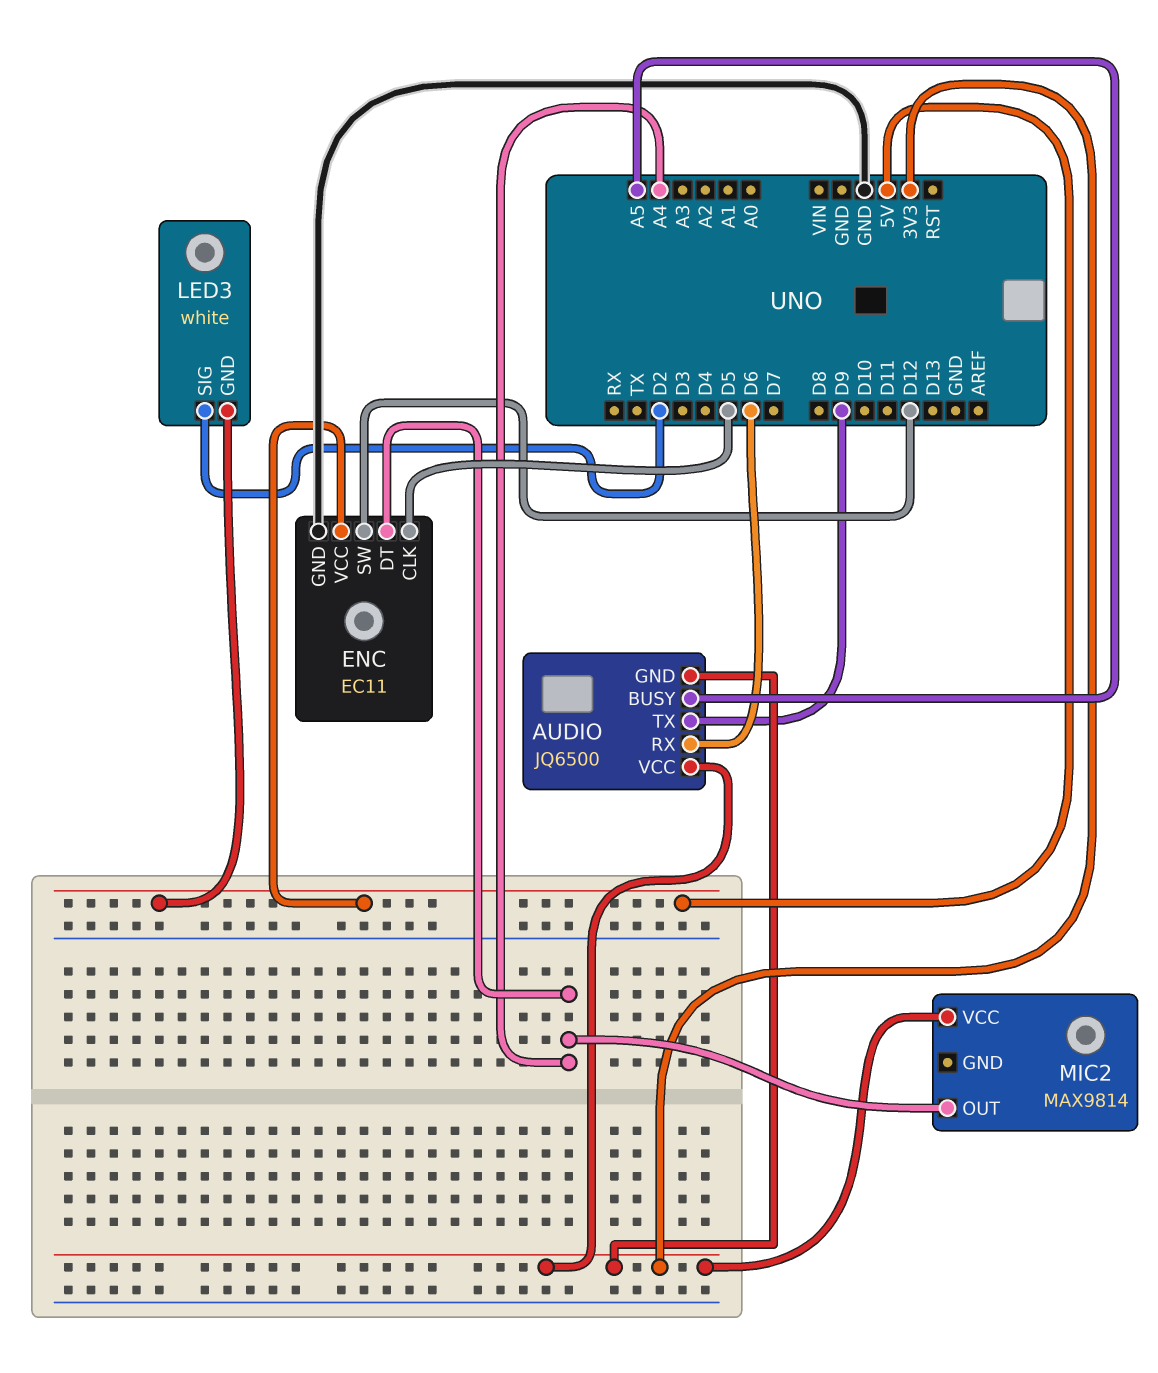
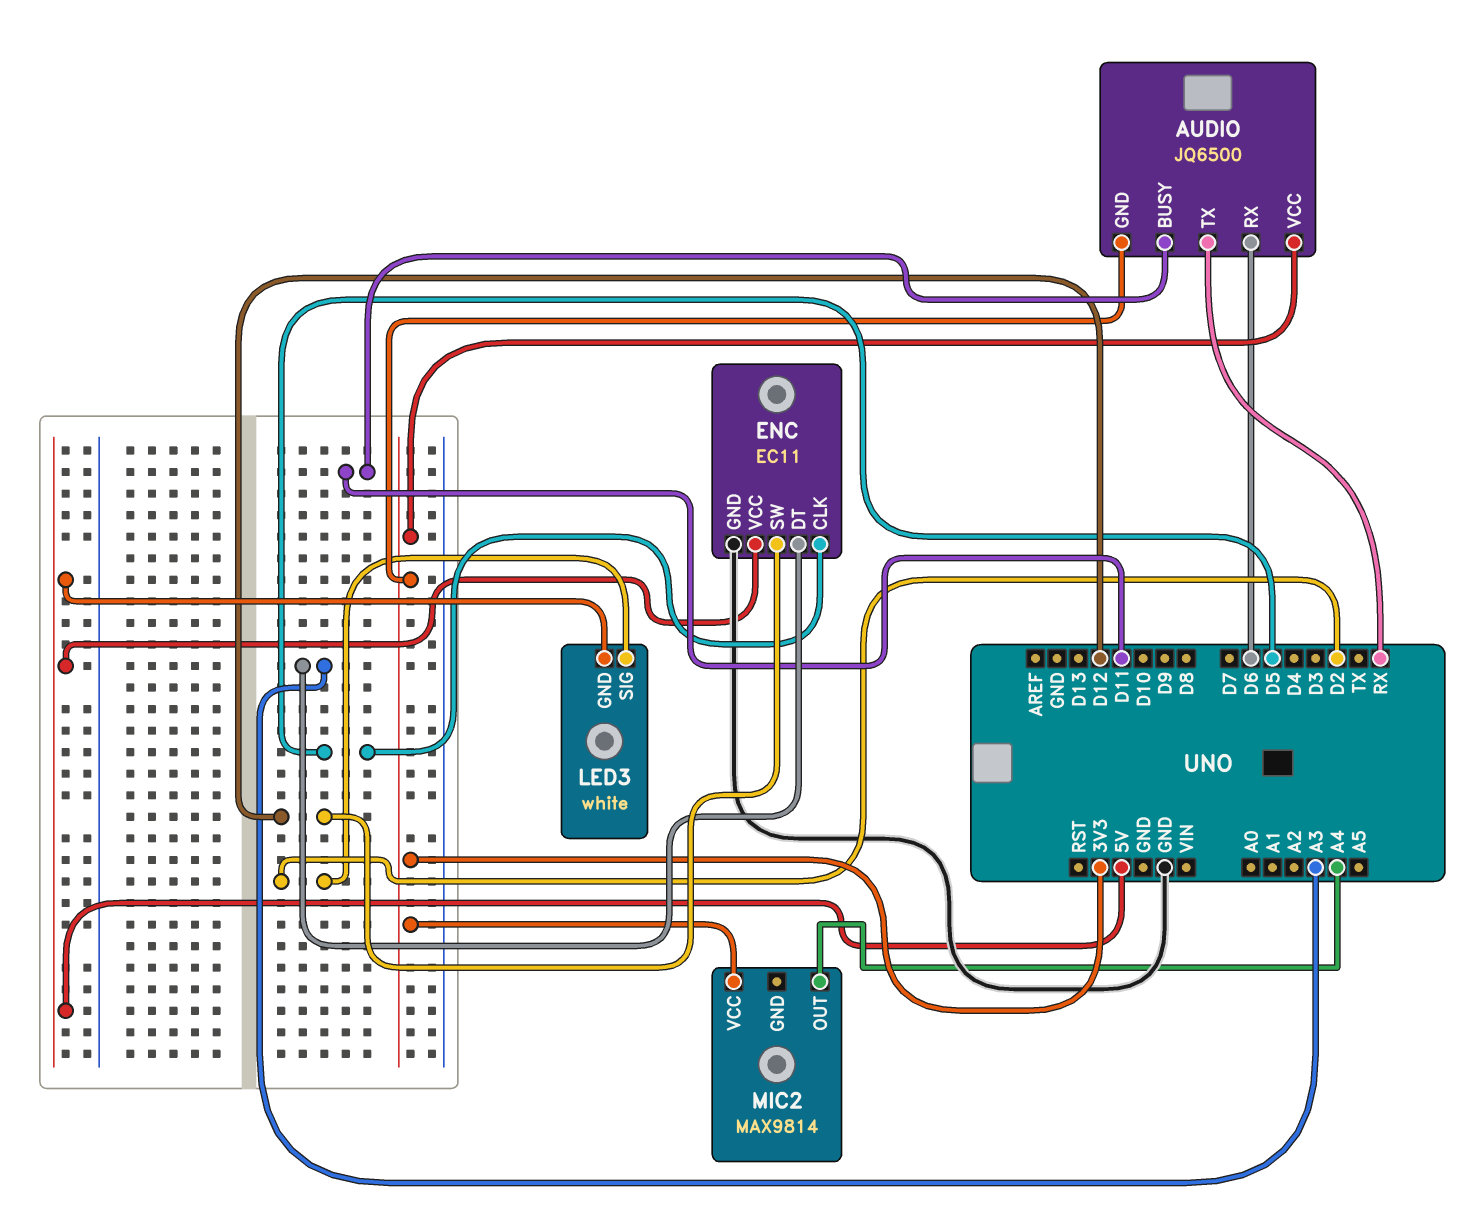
AUDIO pin BUSY: A5 -> D11
AUDIO pin TX: D9 -> RX
ENC pin DT: A4 -> A3

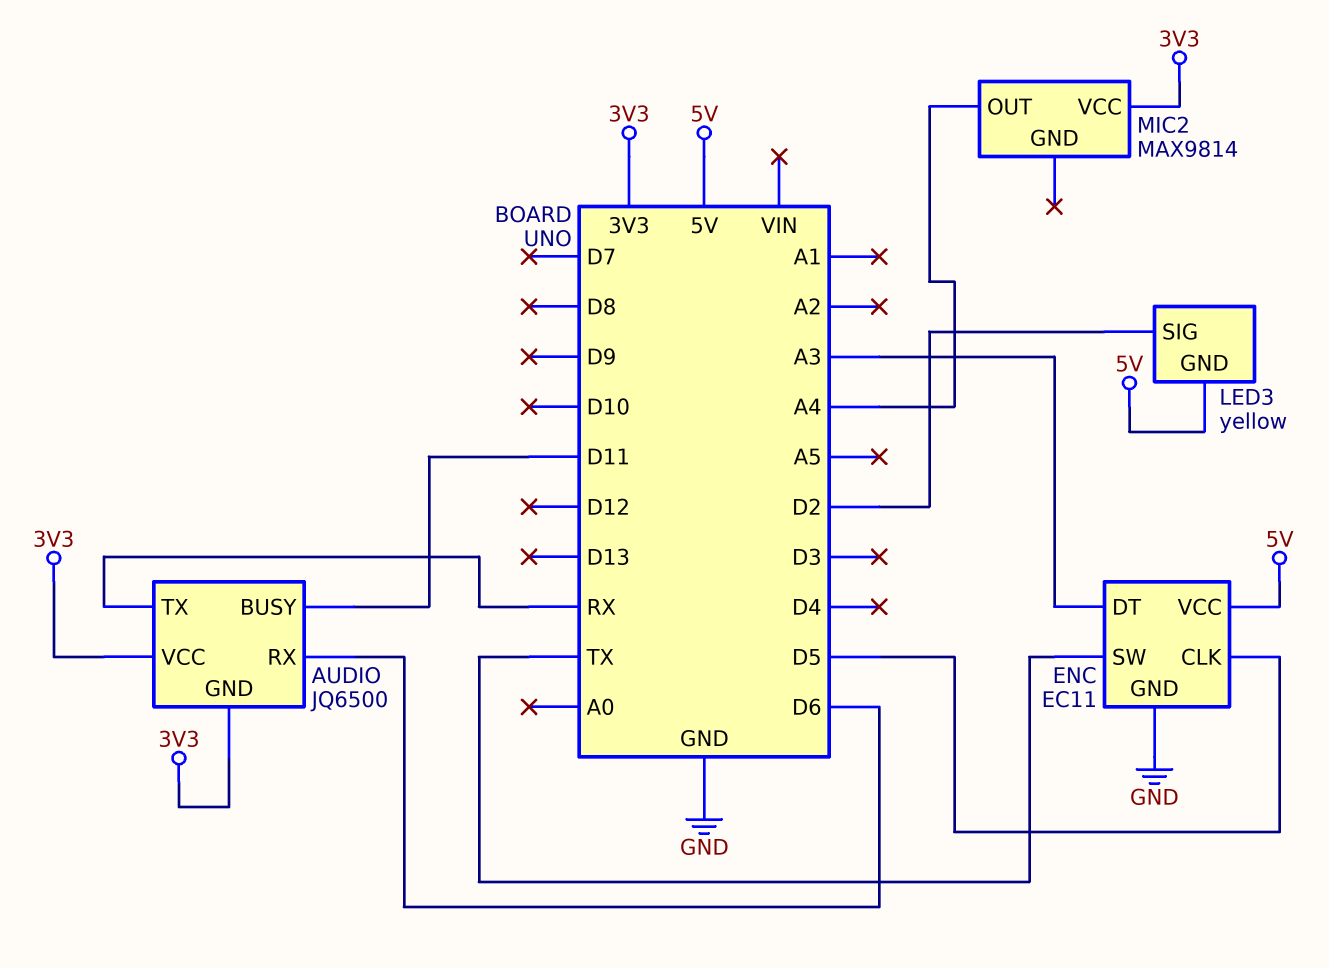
ENC pin SW: D12 -> TX
LED3: white -> yellow

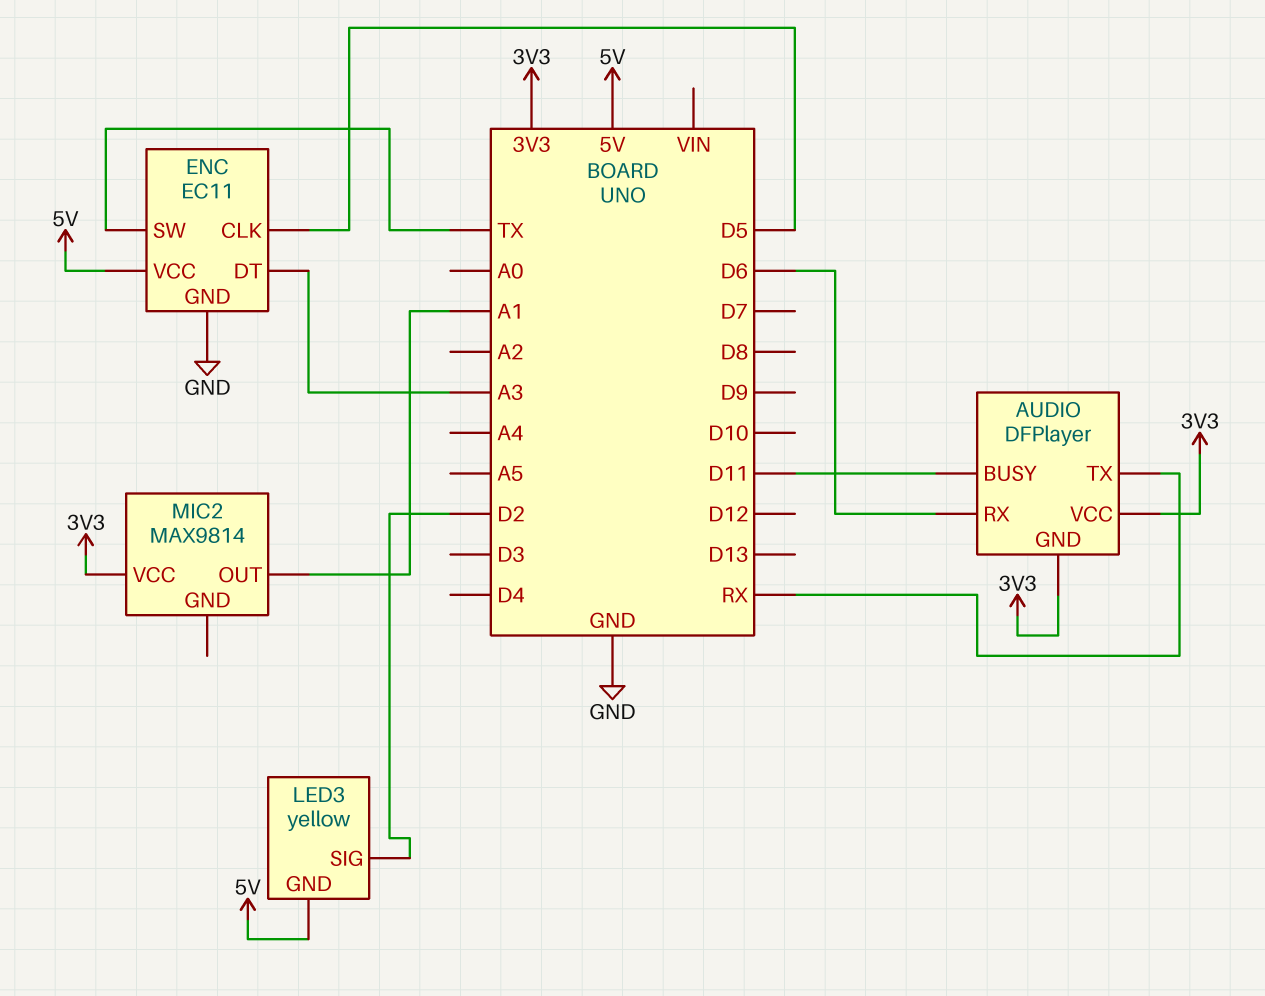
AUDIO: JQ6500 -> DFPlayer
MIC2 pin OUT: A4 -> A1

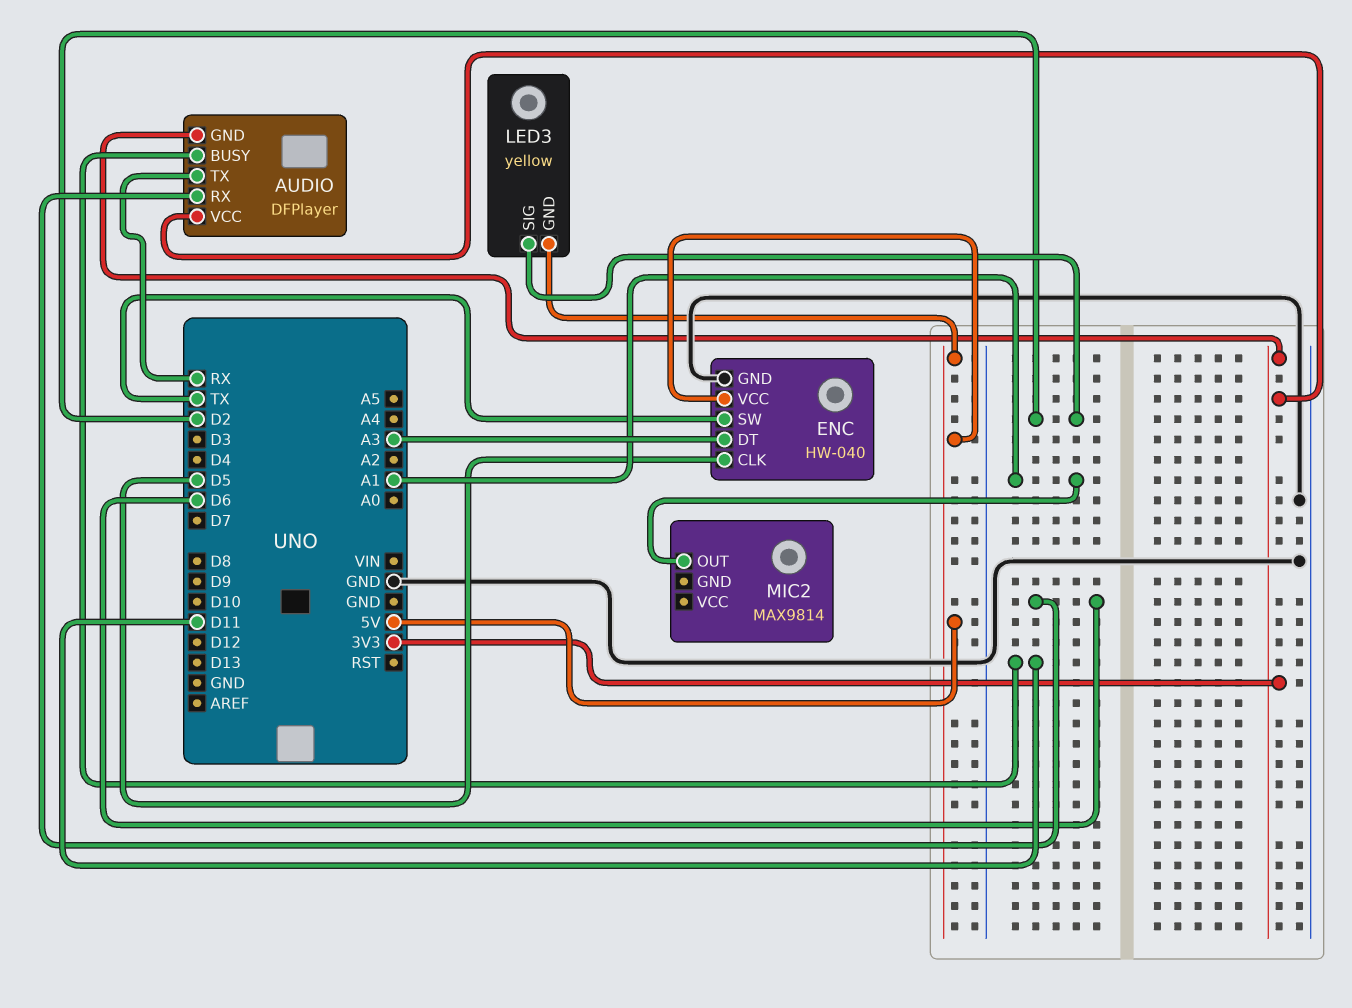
ENC: EC11 -> HW-040
MIC2 pin VCC: 3V3 -> none

